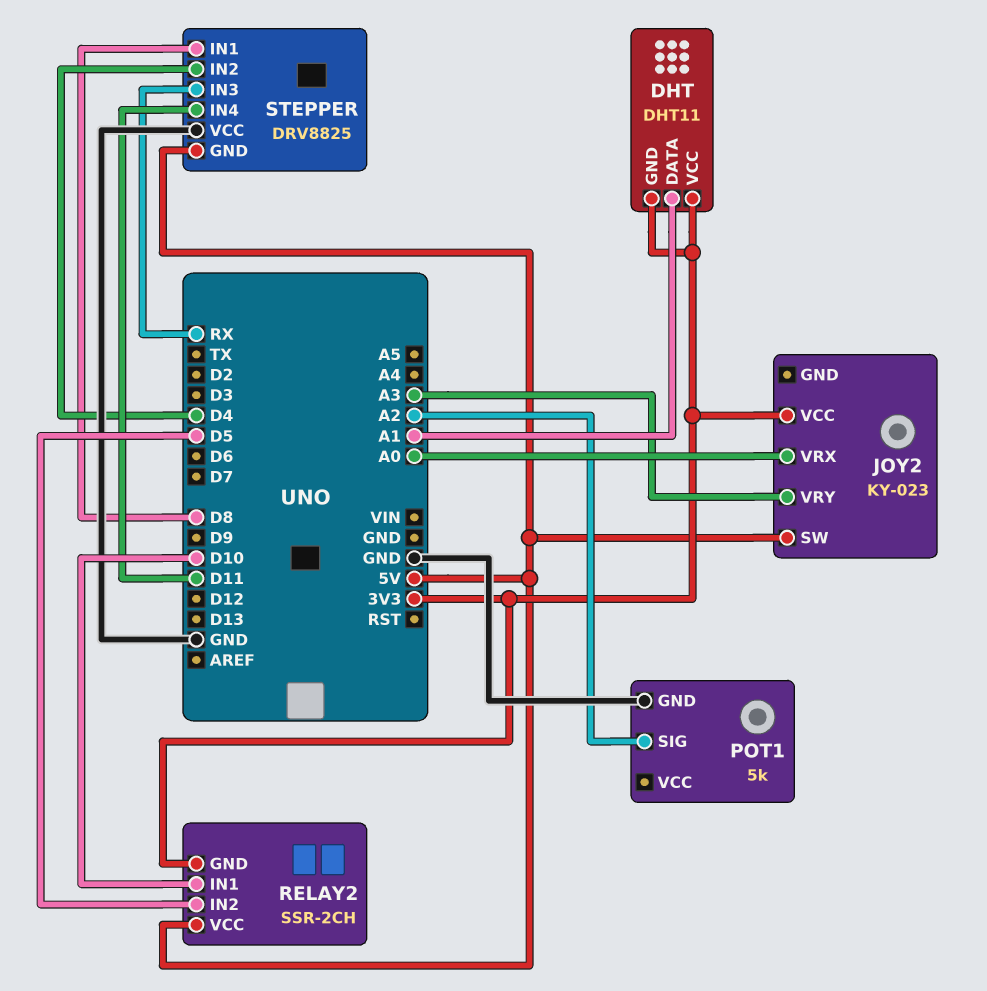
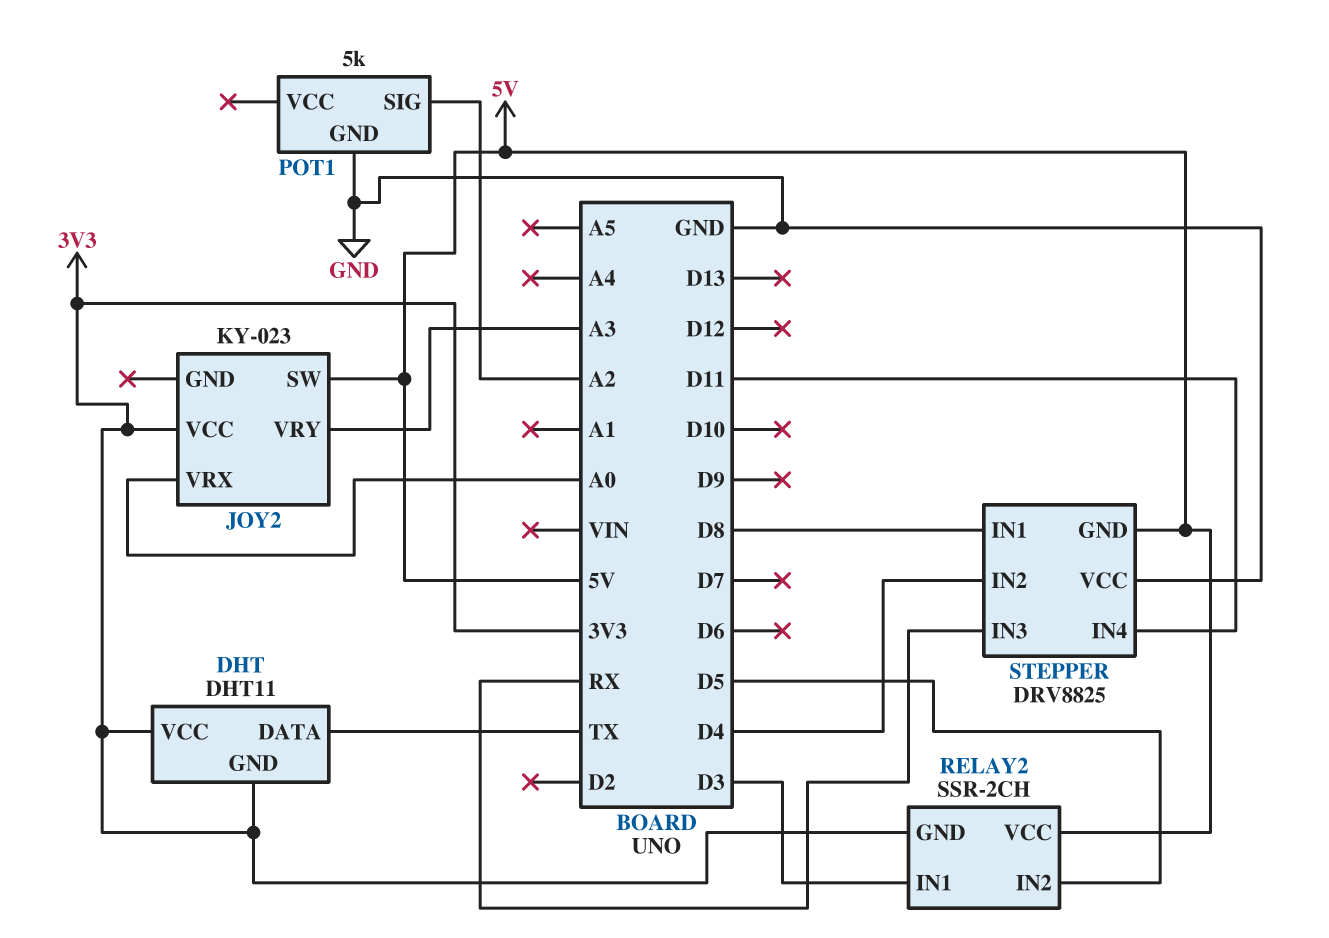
DHT pin DATA: A1 -> TX
RELAY2 pin IN1: D10 -> D3

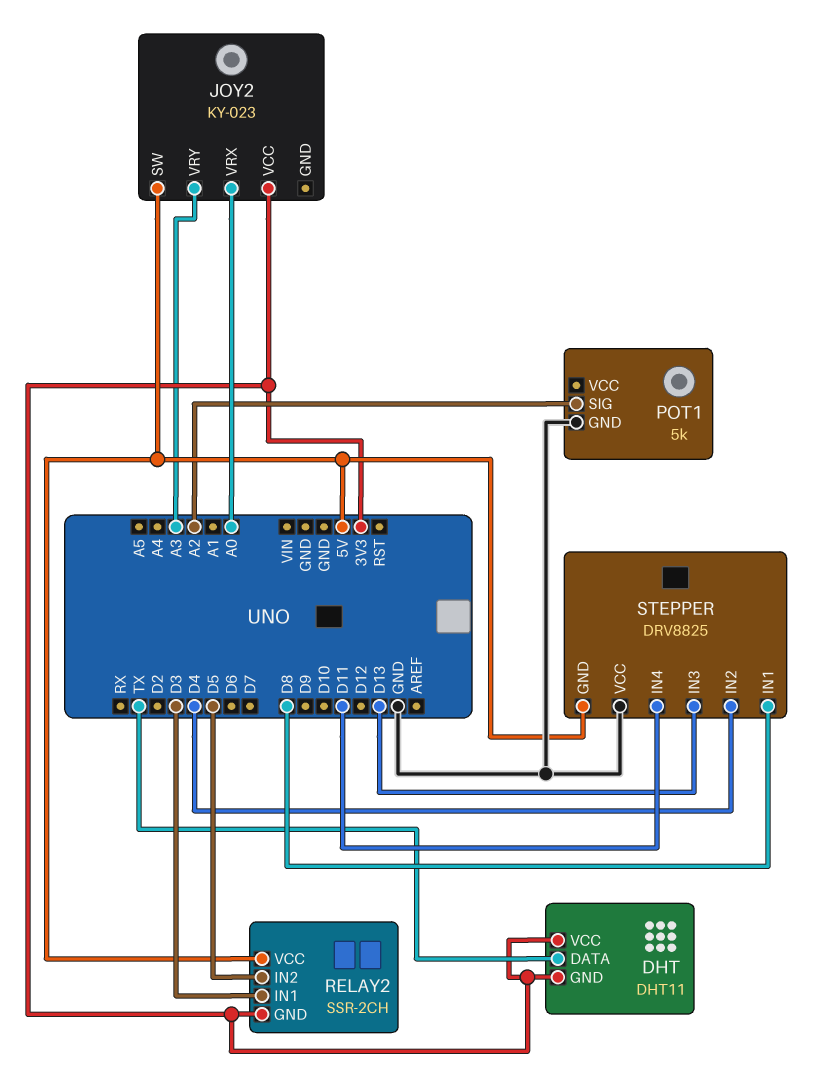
STEPPER pin IN3: RX -> D13

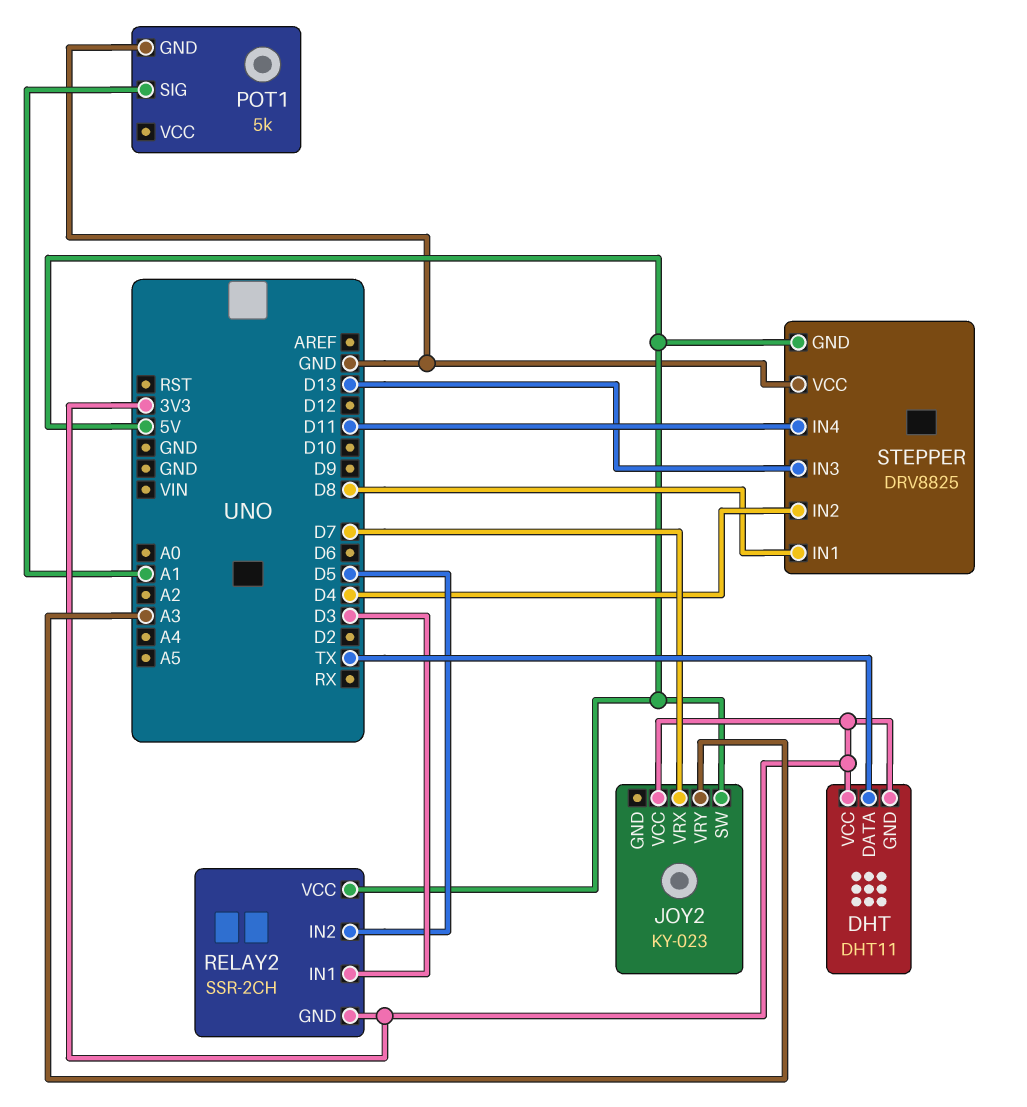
JOY2 pin VRX: A0 -> D7
POT1 pin SIG: A2 -> A1

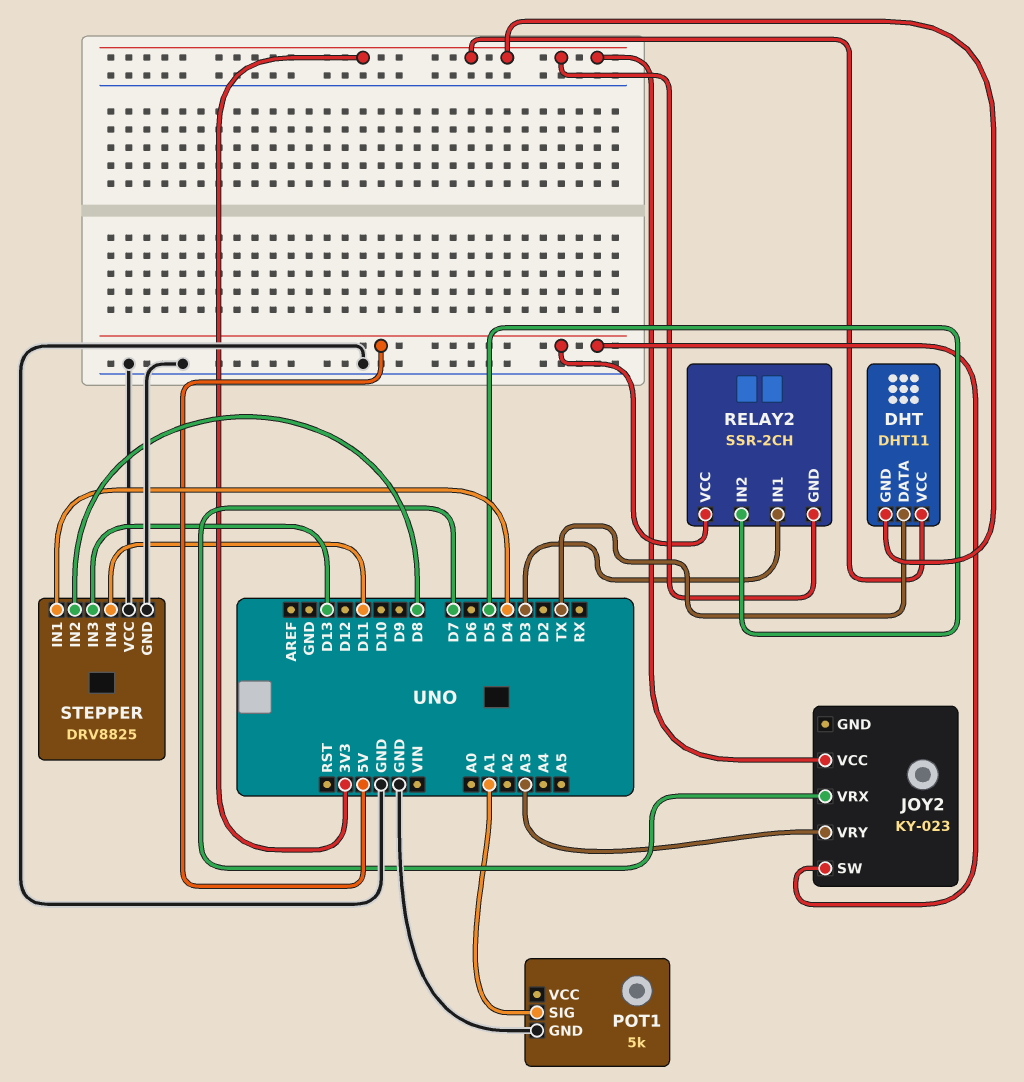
STEPPER pin GND: 5V -> GND
STEPPER pin IN1: D8 -> D4
STEPPER pin IN2: D4 -> D8

